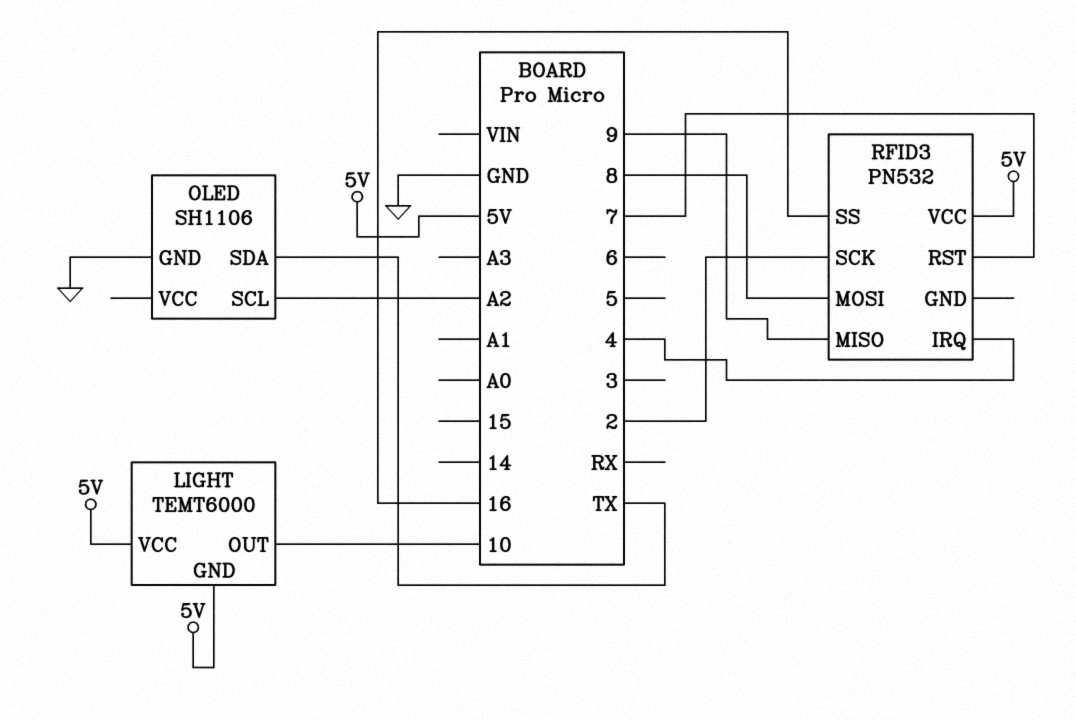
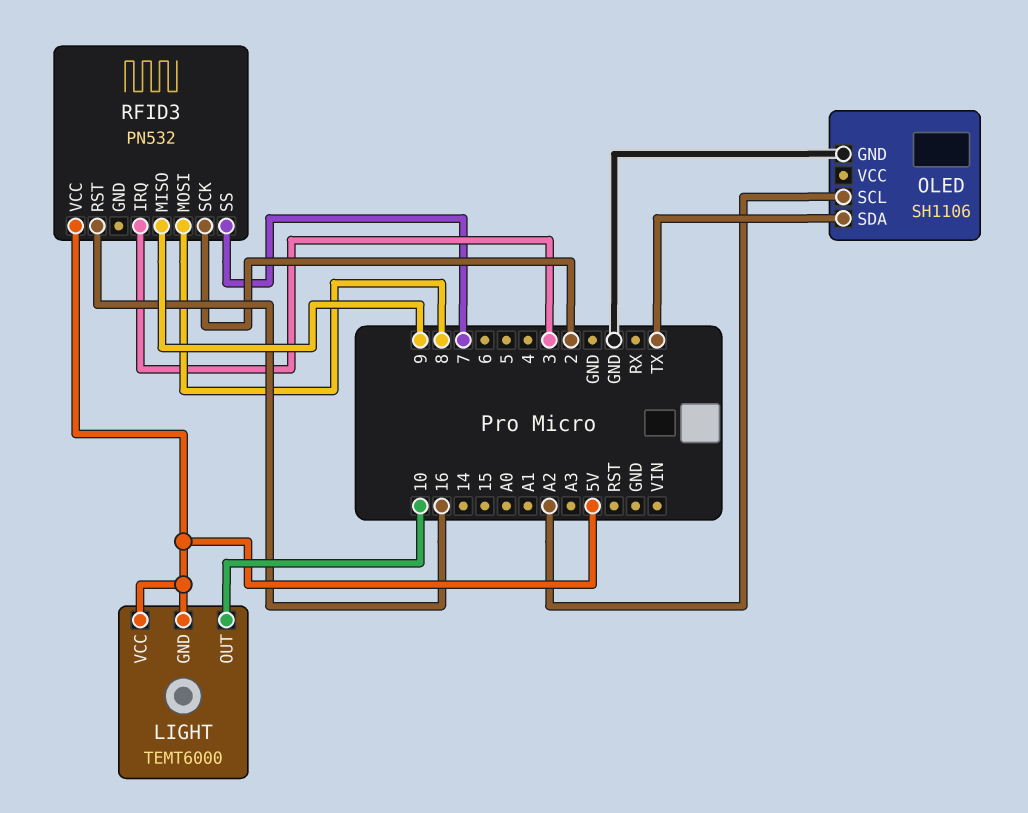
RFID3 pin IRQ: 4 -> 3
RFID3 pin RST: 7 -> 16
RFID3 pin SS: 16 -> 7

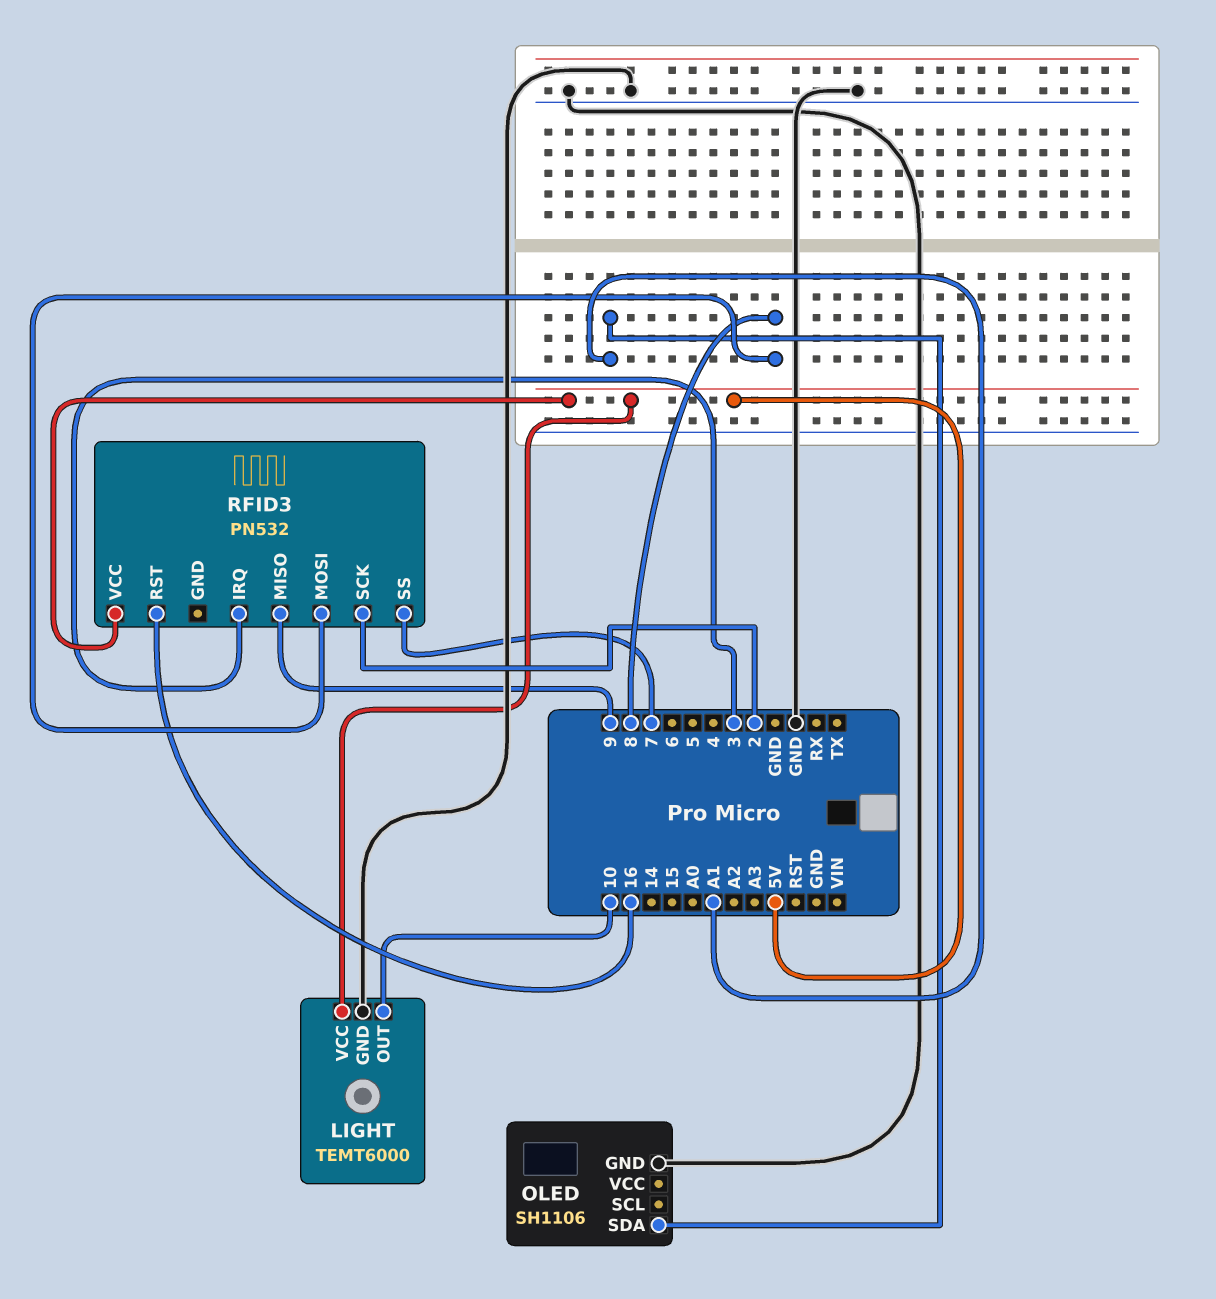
LIGHT pin GND: 5V -> GND
OLED pin SCL: A2 -> none
OLED pin SDA: TX -> A1

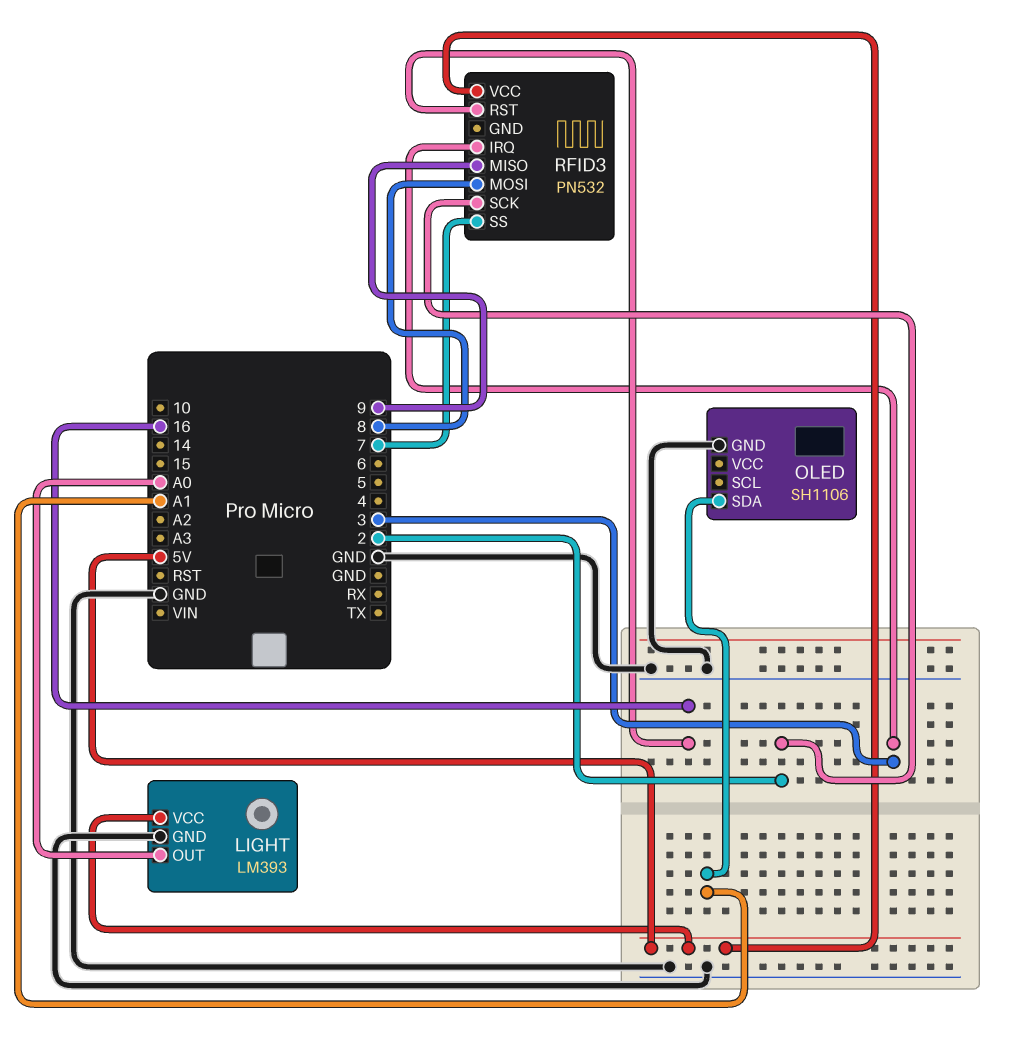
LIGHT: TEMT6000 -> LM393
LIGHT pin OUT: 10 -> A0

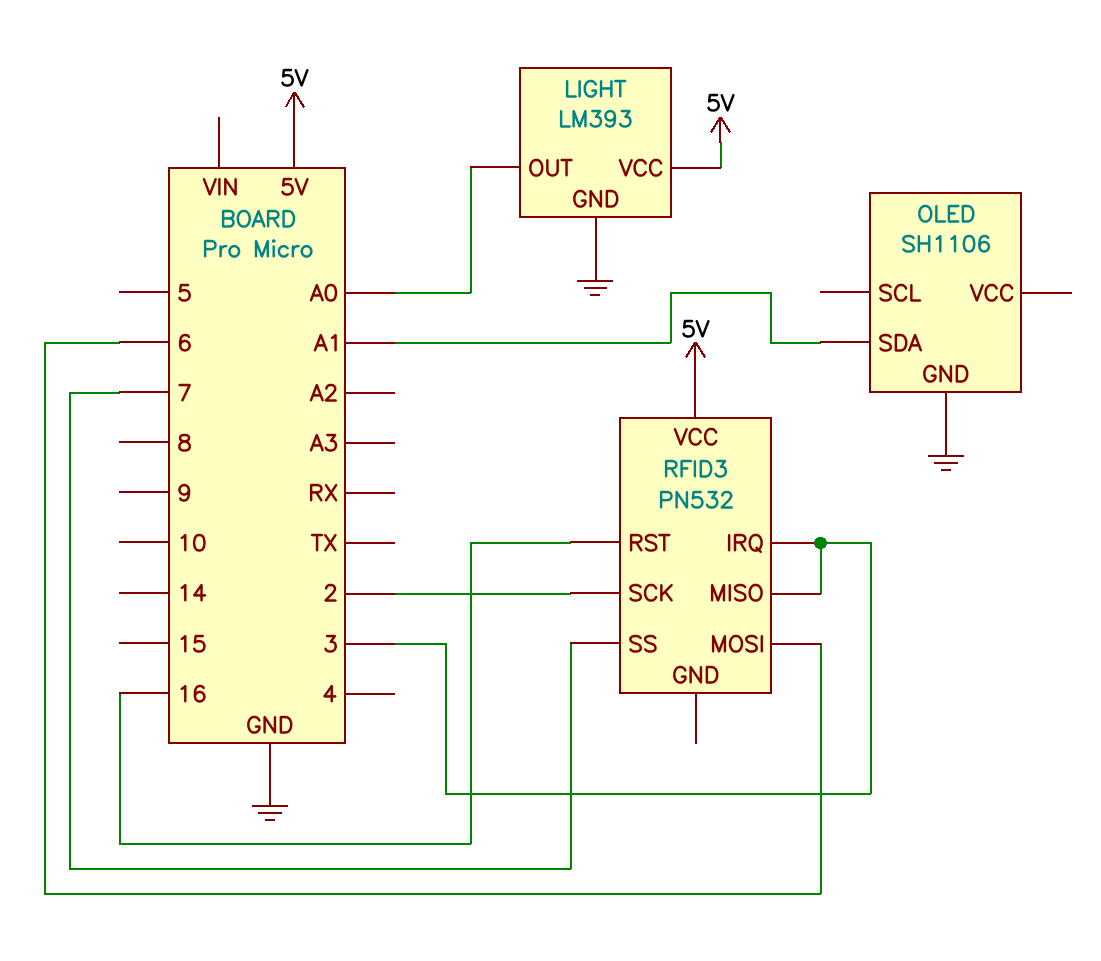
RFID3 pin MISO: 9 -> 3
RFID3 pin MOSI: 8 -> 6

